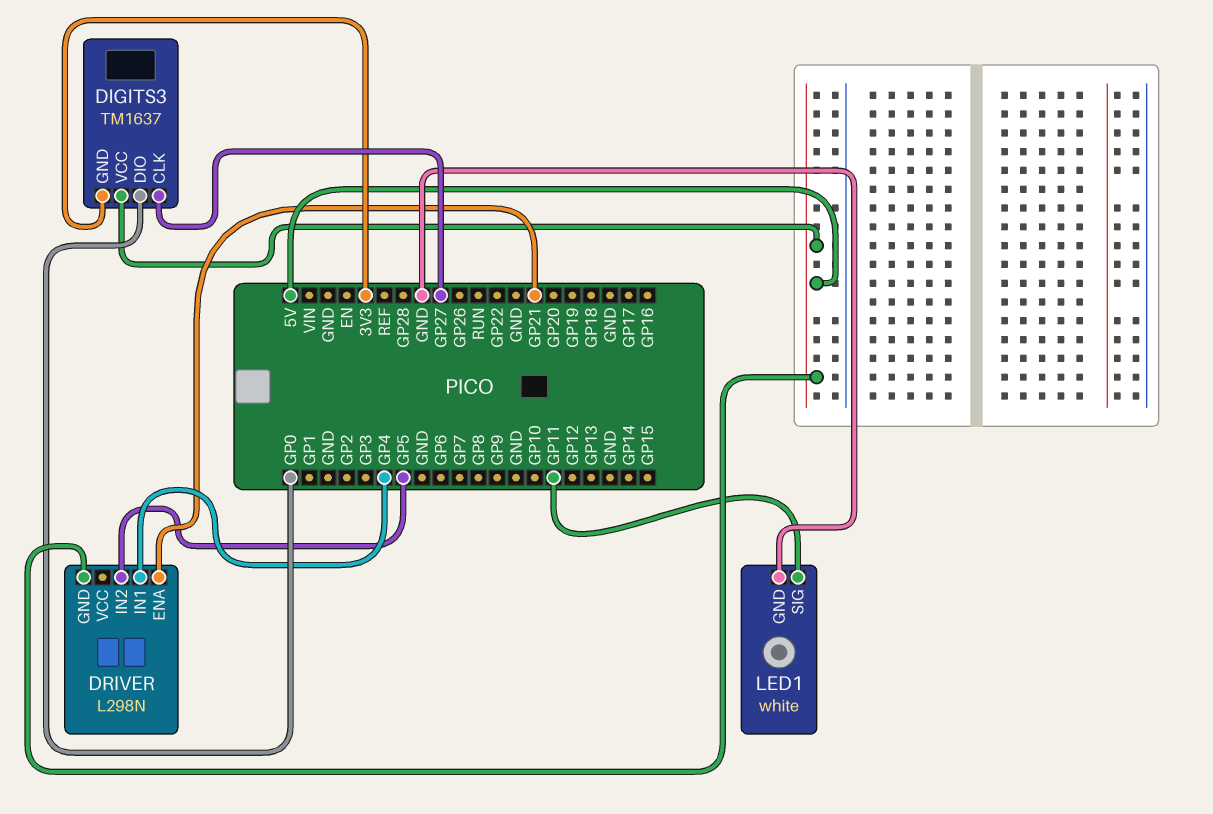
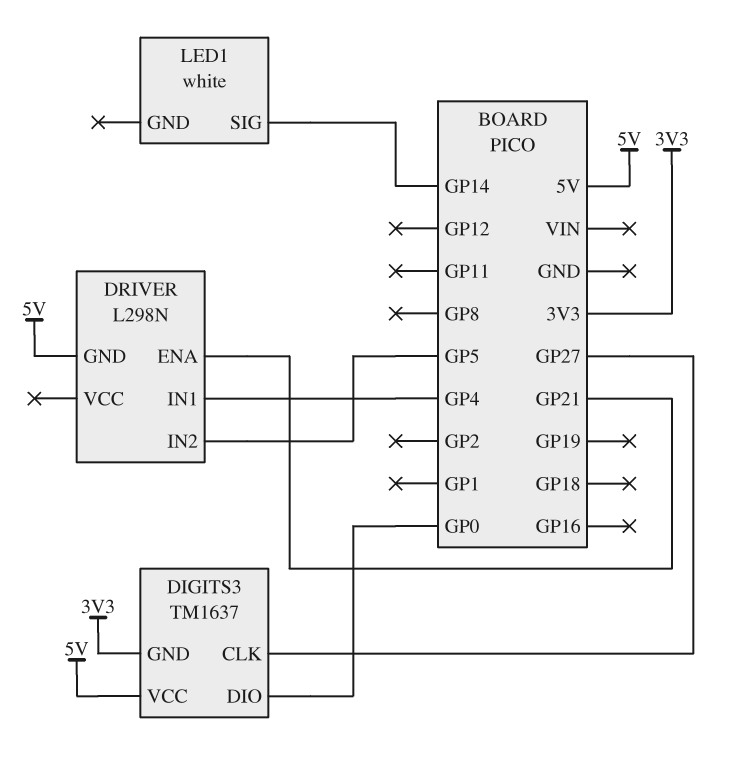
LED1 pin GND: GND -> none
LED1 pin SIG: GP11 -> GP14

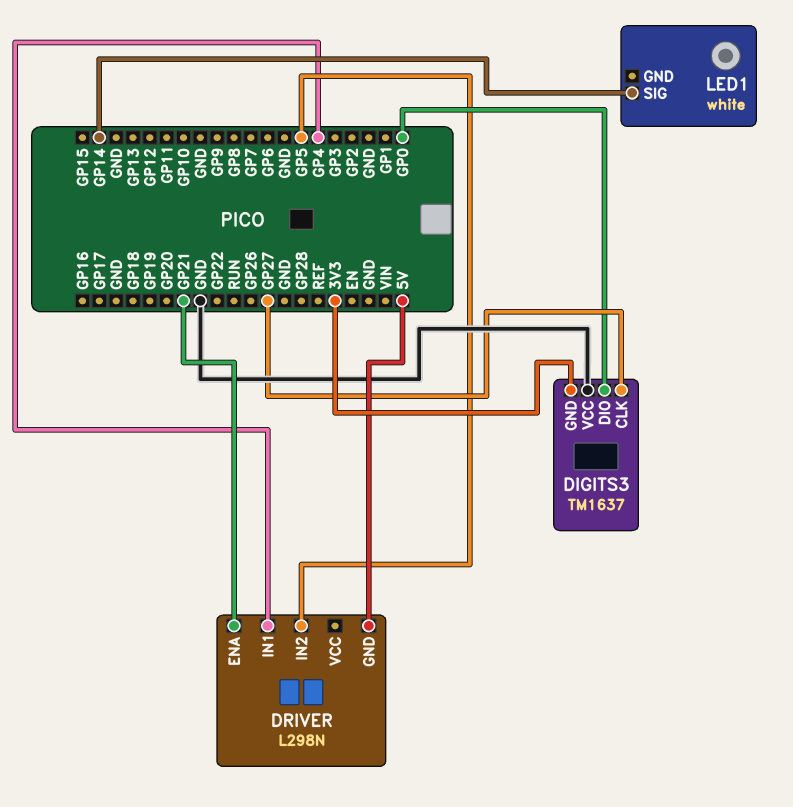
DIGITS3 pin VCC: 5V -> GND

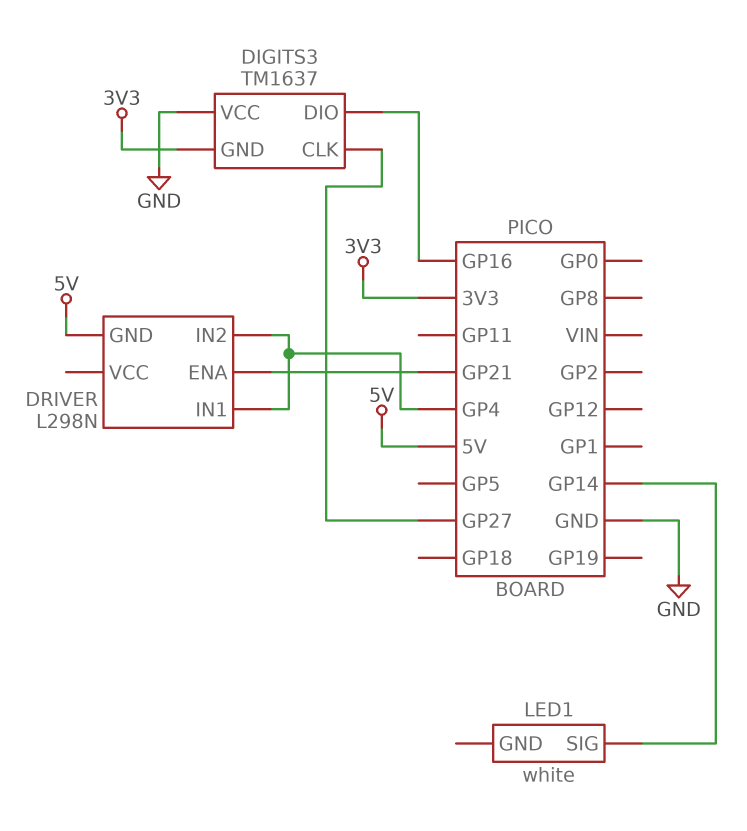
DIGITS3 pin DIO: GP0 -> GP16
DRIVER pin IN2: GP5 -> GP4

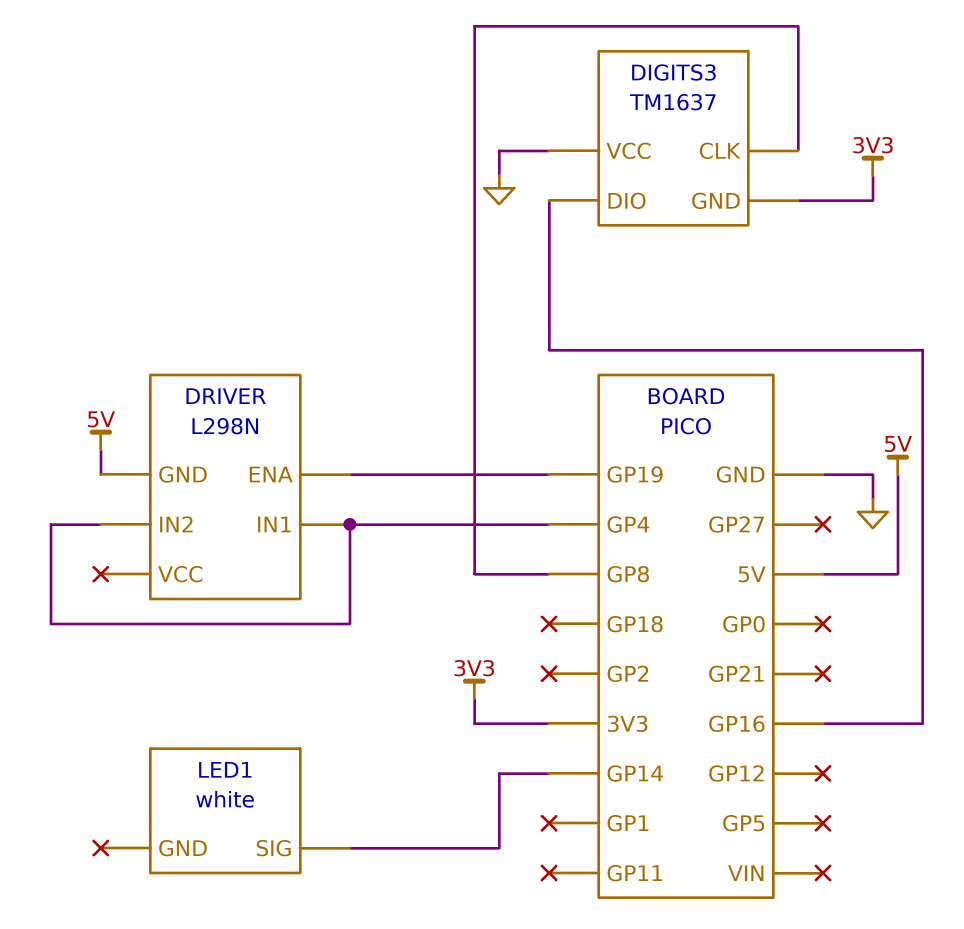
DIGITS3 pin CLK: GP27 -> GP8
DRIVER pin ENA: GP21 -> GP19

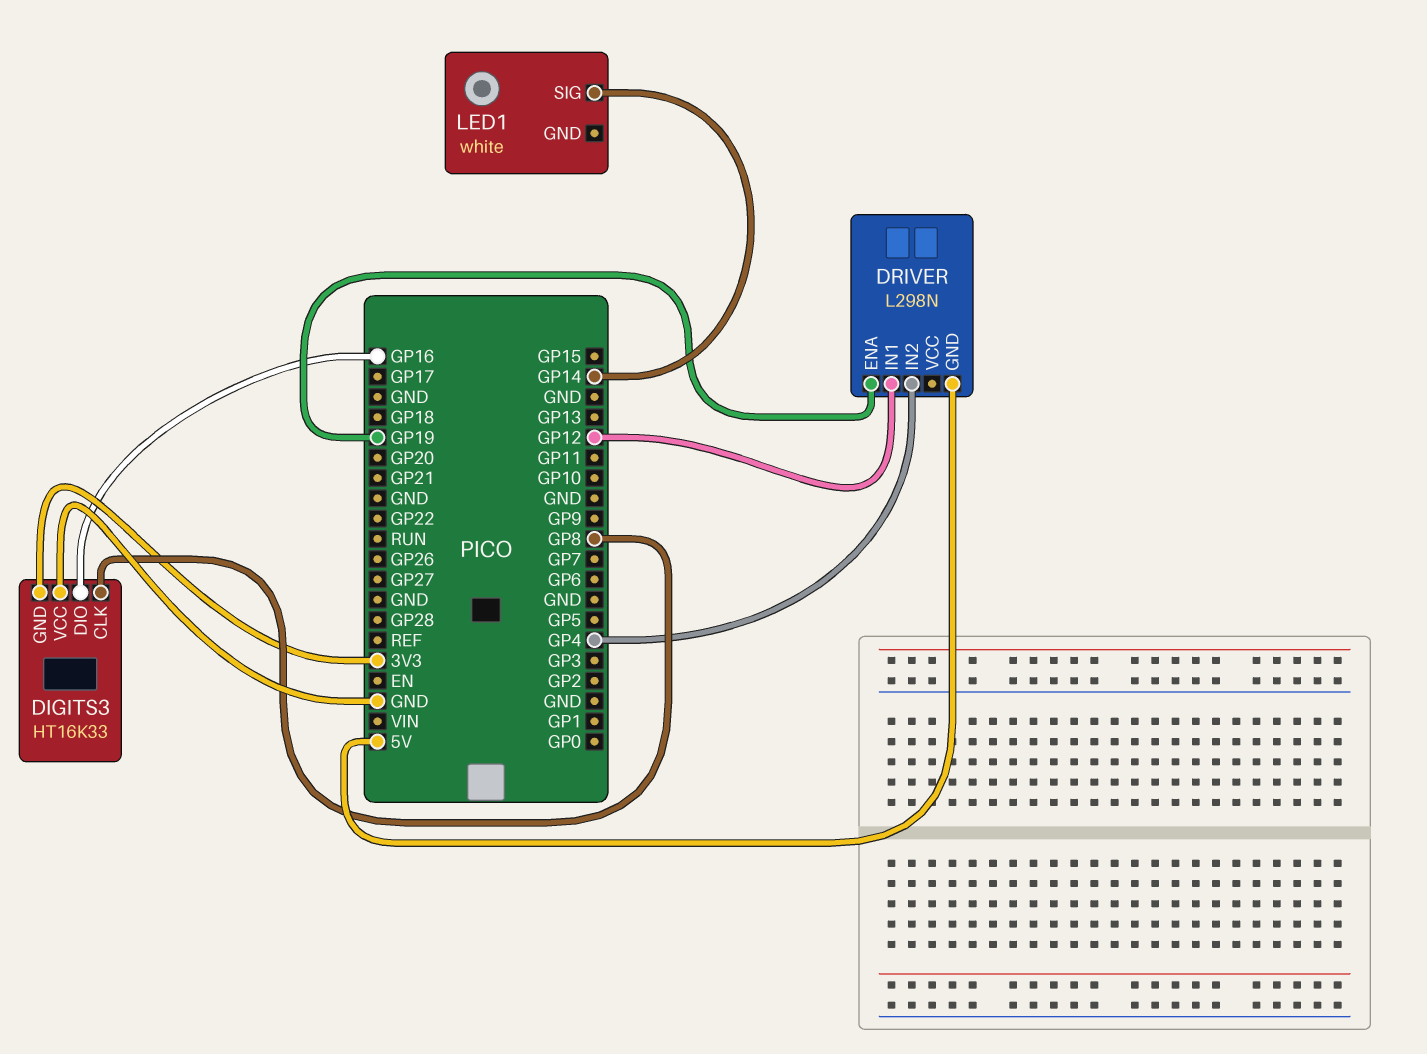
DIGITS3: TM1637 -> HT16K33
DRIVER pin IN1: GP4 -> GP12

